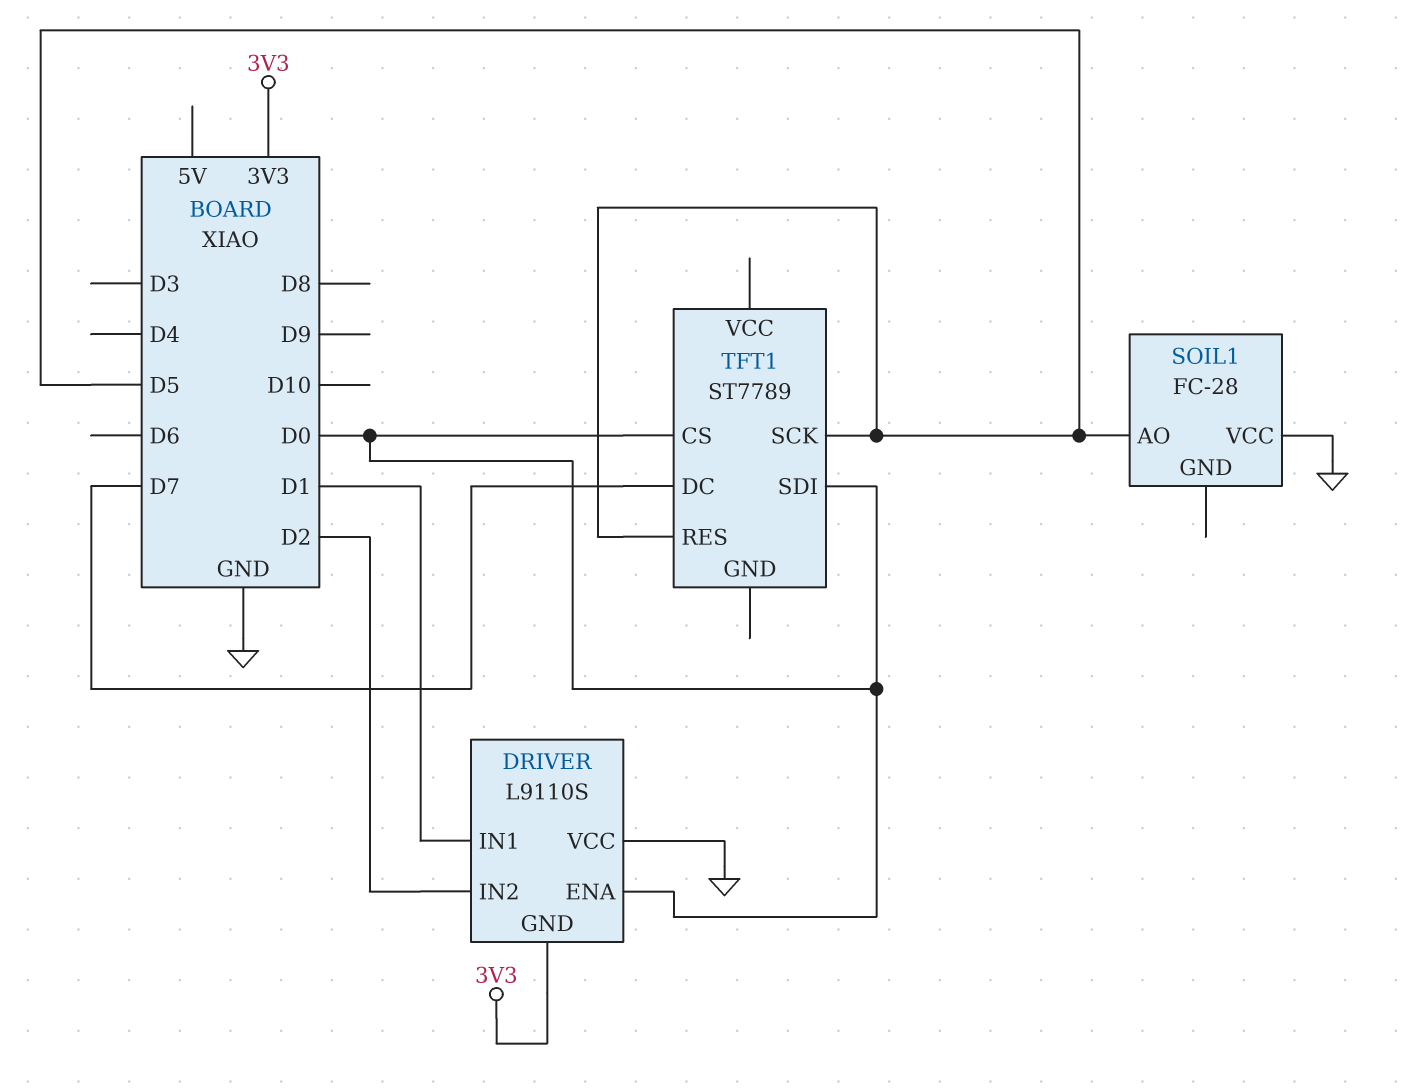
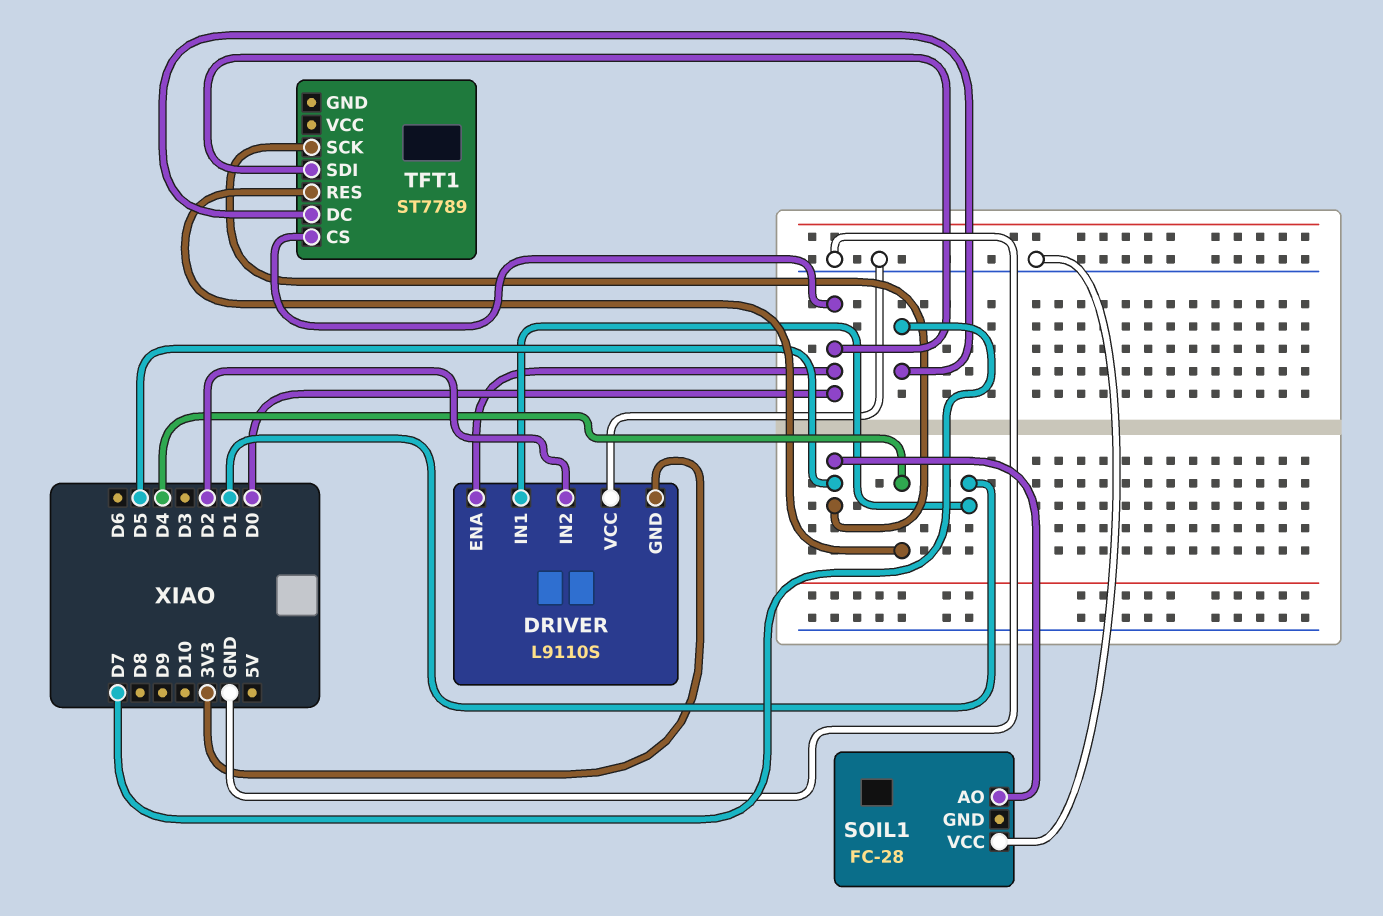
TFT1 pin RES: D5 -> D4

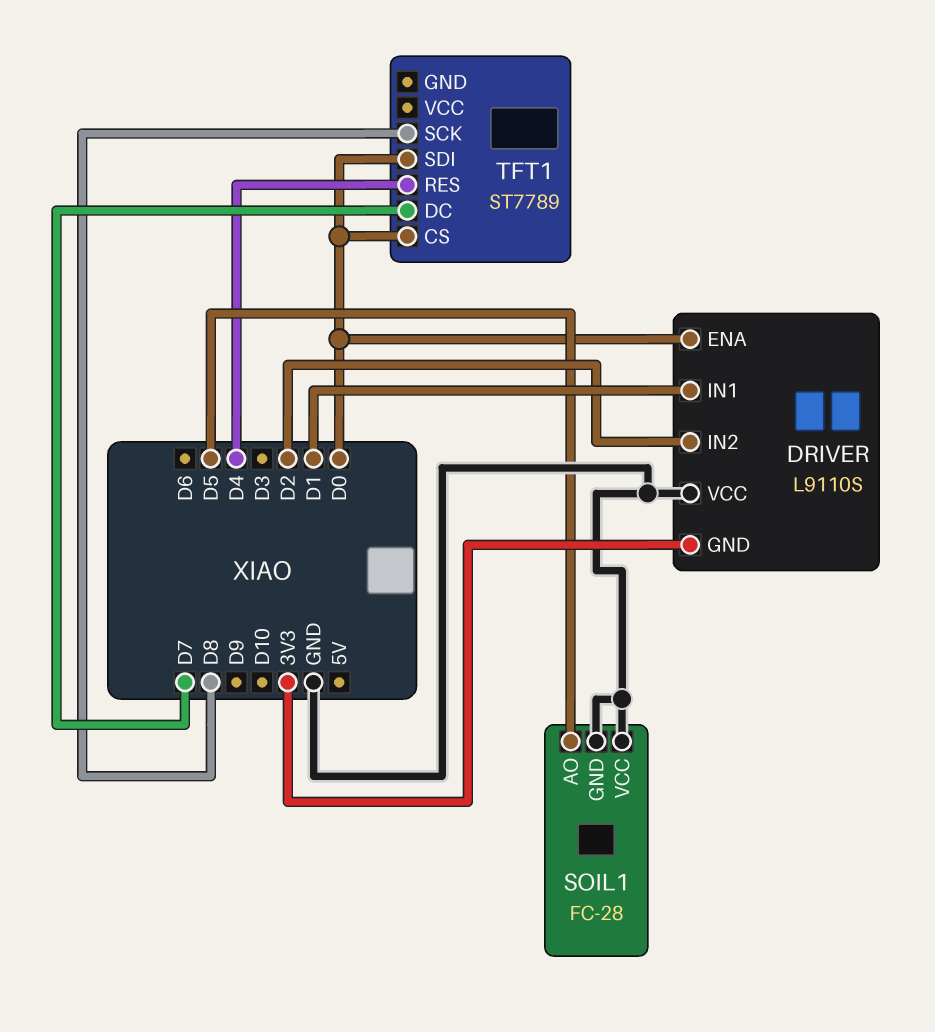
SOIL1 pin GND: none -> GND
TFT1 pin SCK: D5 -> D8

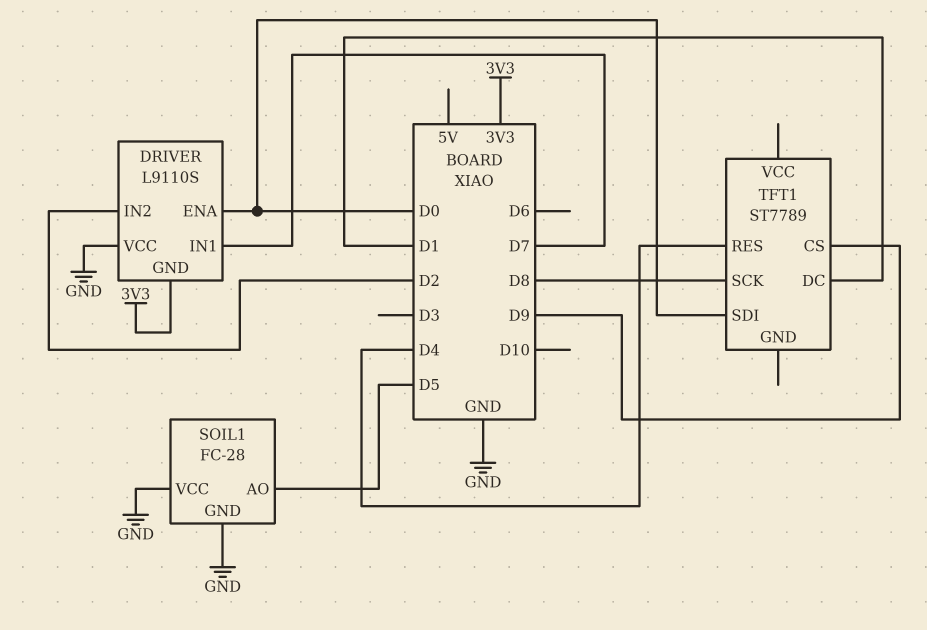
DRIVER pin IN1: D1 -> D7
TFT1 pin CS: D0 -> D9
TFT1 pin DC: D7 -> D1

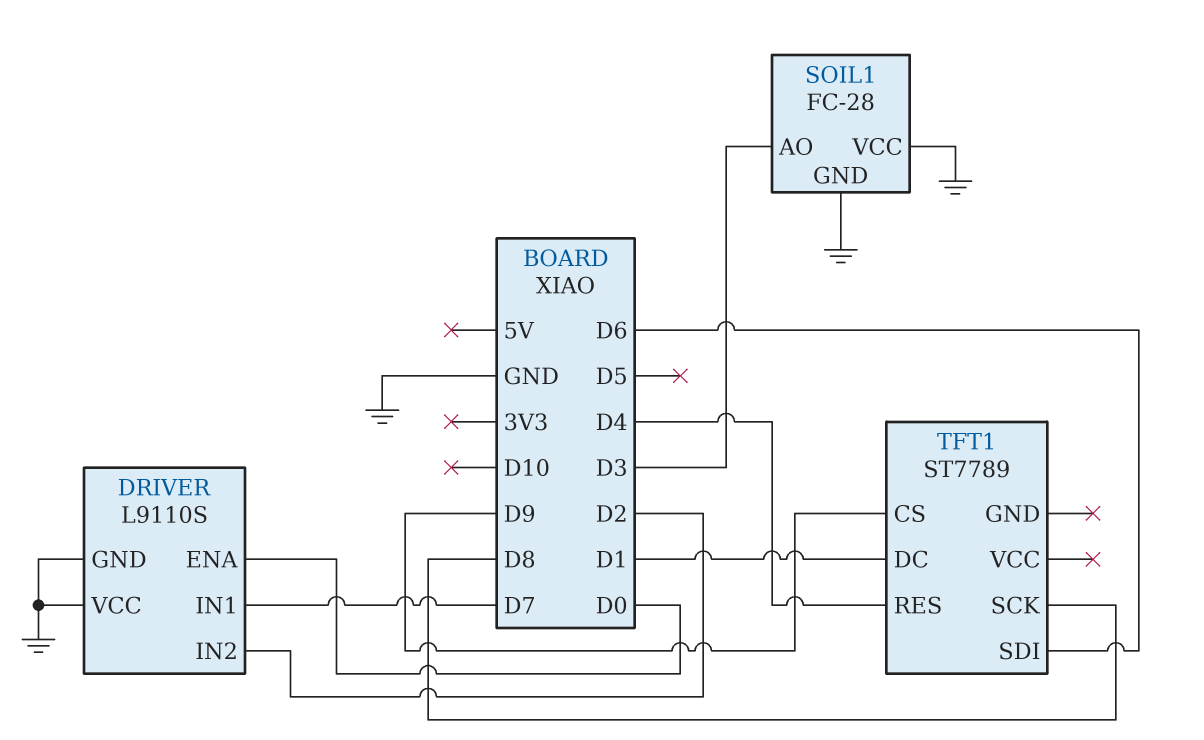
DRIVER pin GND: 3V3 -> GND
SOIL1 pin AO: D5 -> D3
TFT1 pin SDI: D0 -> D6

